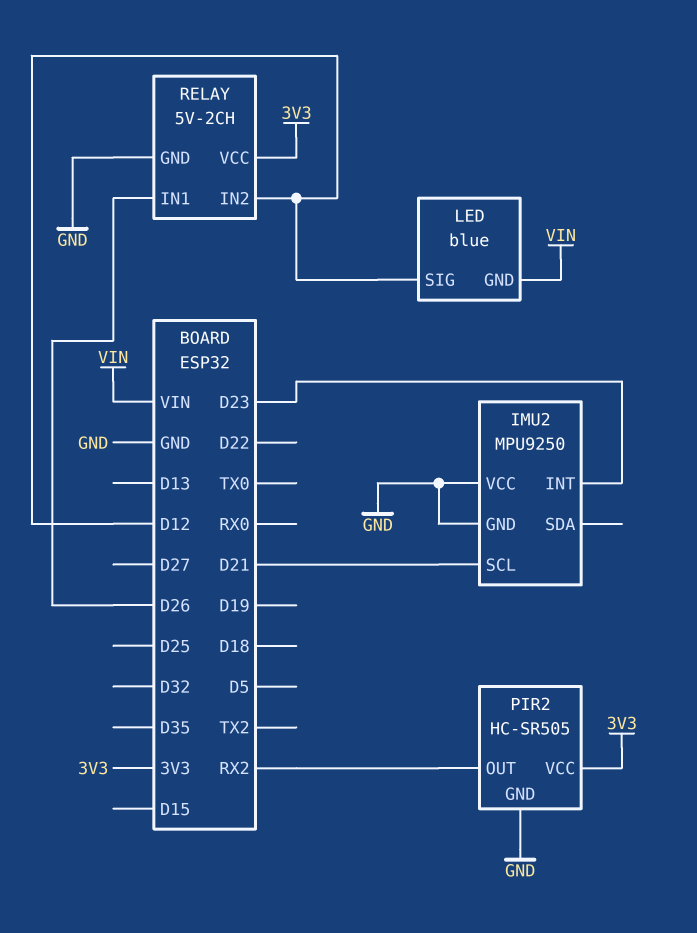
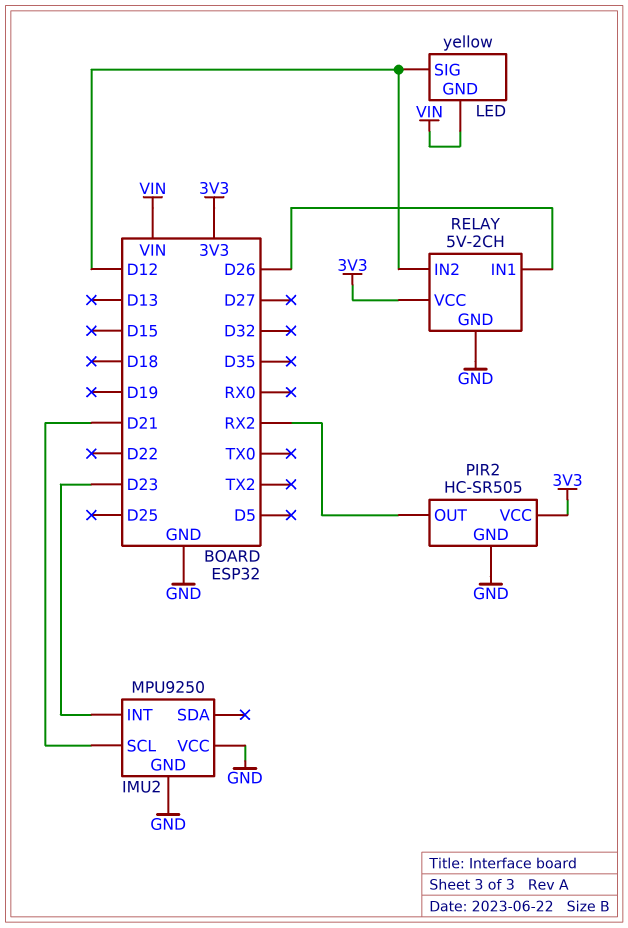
LED: blue -> yellow

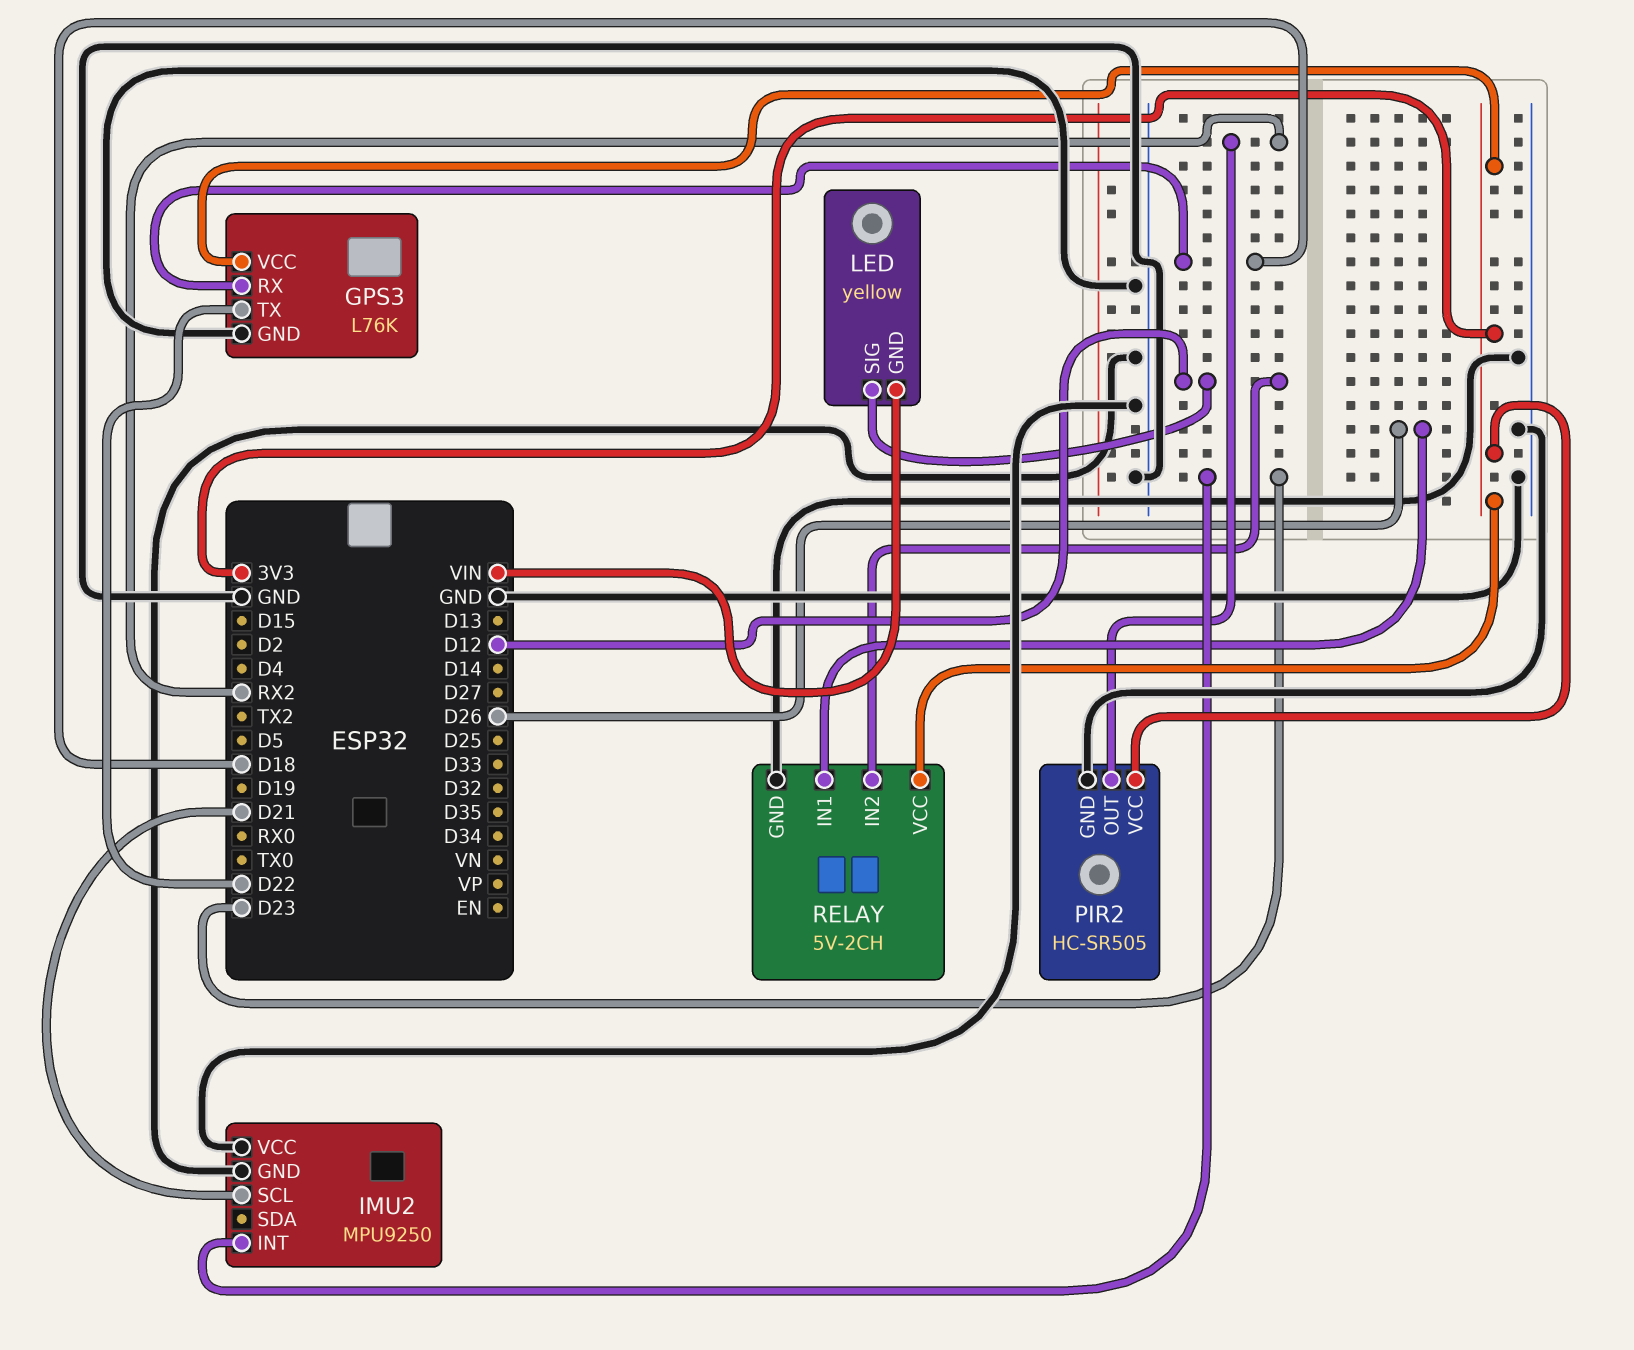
GPS3: none -> L76K
GPS3 pin GND: none -> GND
GPS3 pin RX: none -> D18
GPS3 pin TX: none -> D22
GPS3 pin VCC: none -> 3V3

